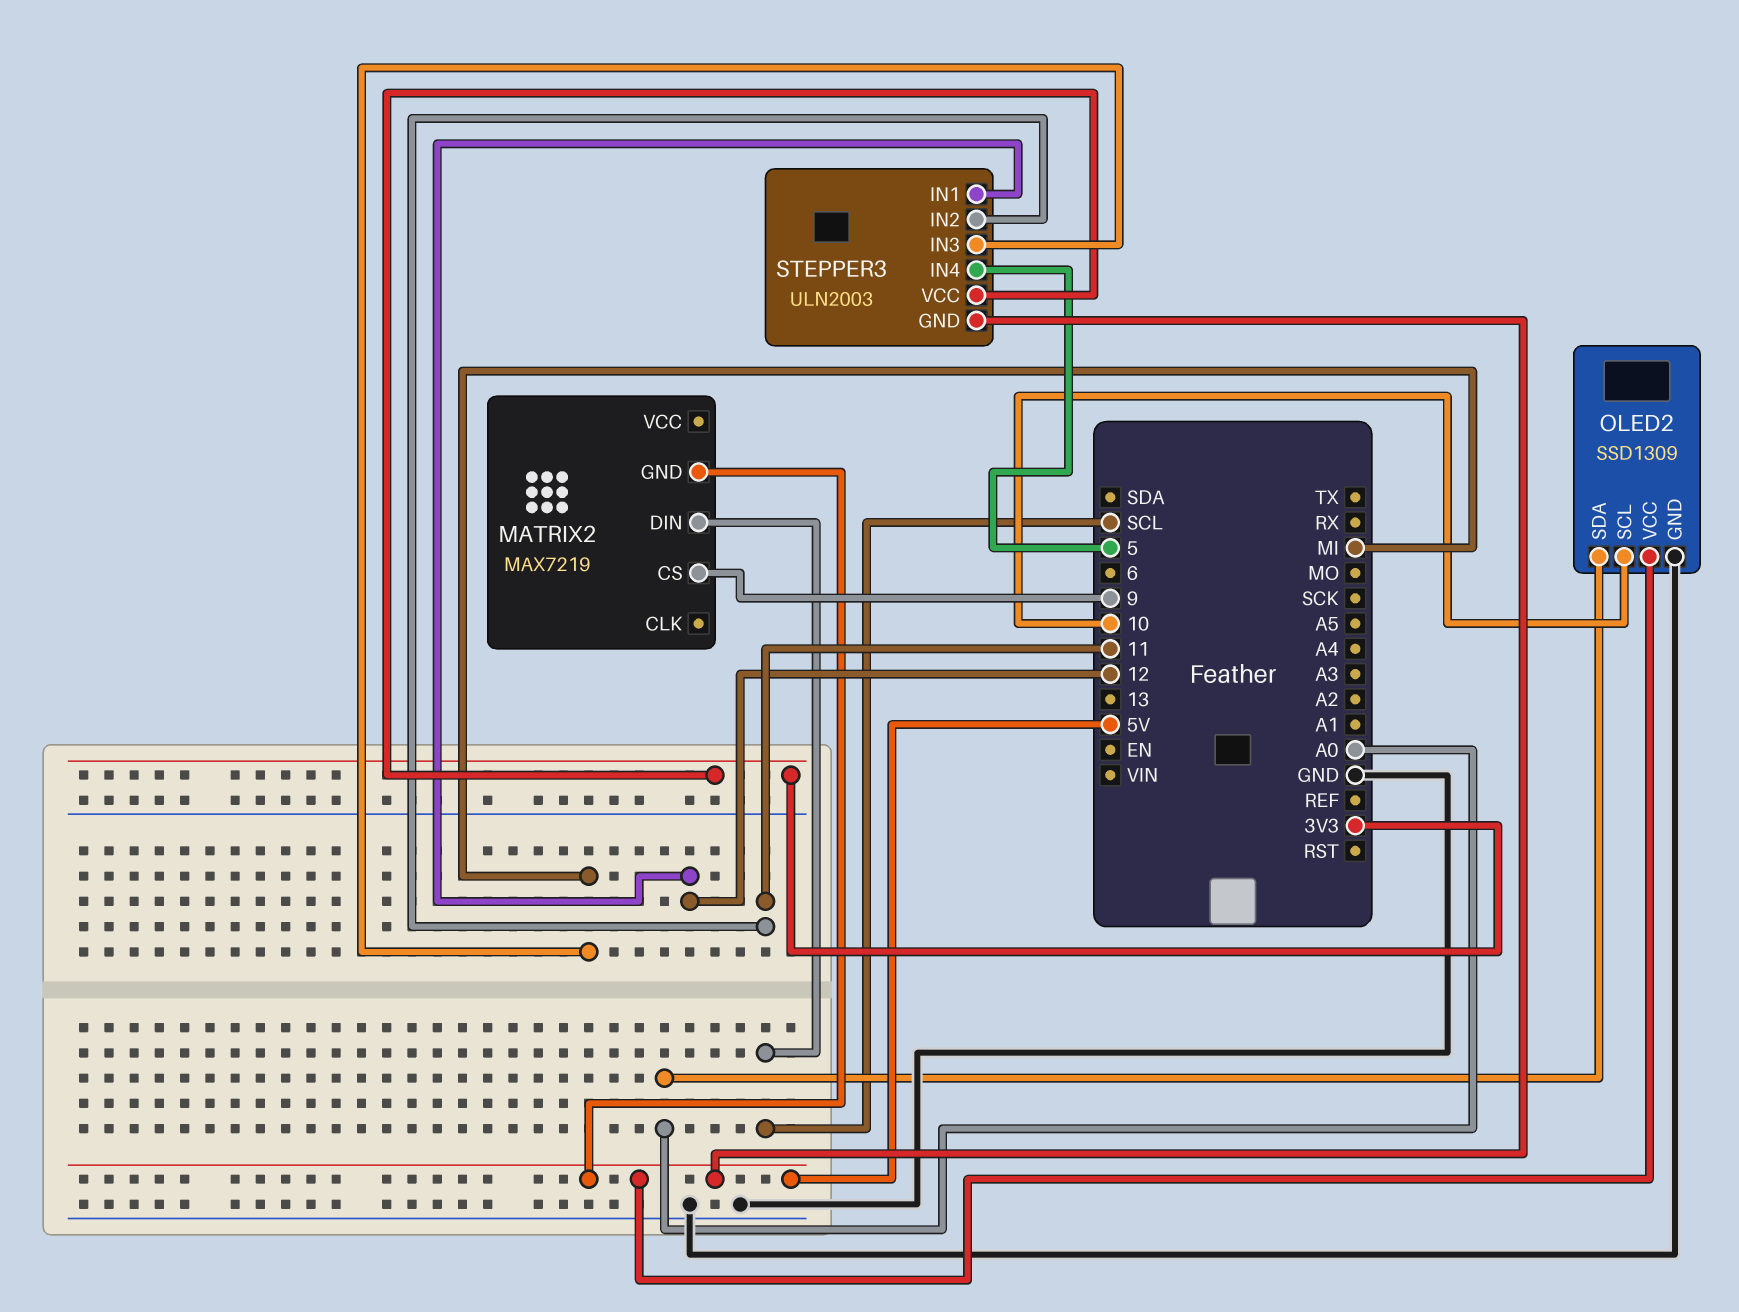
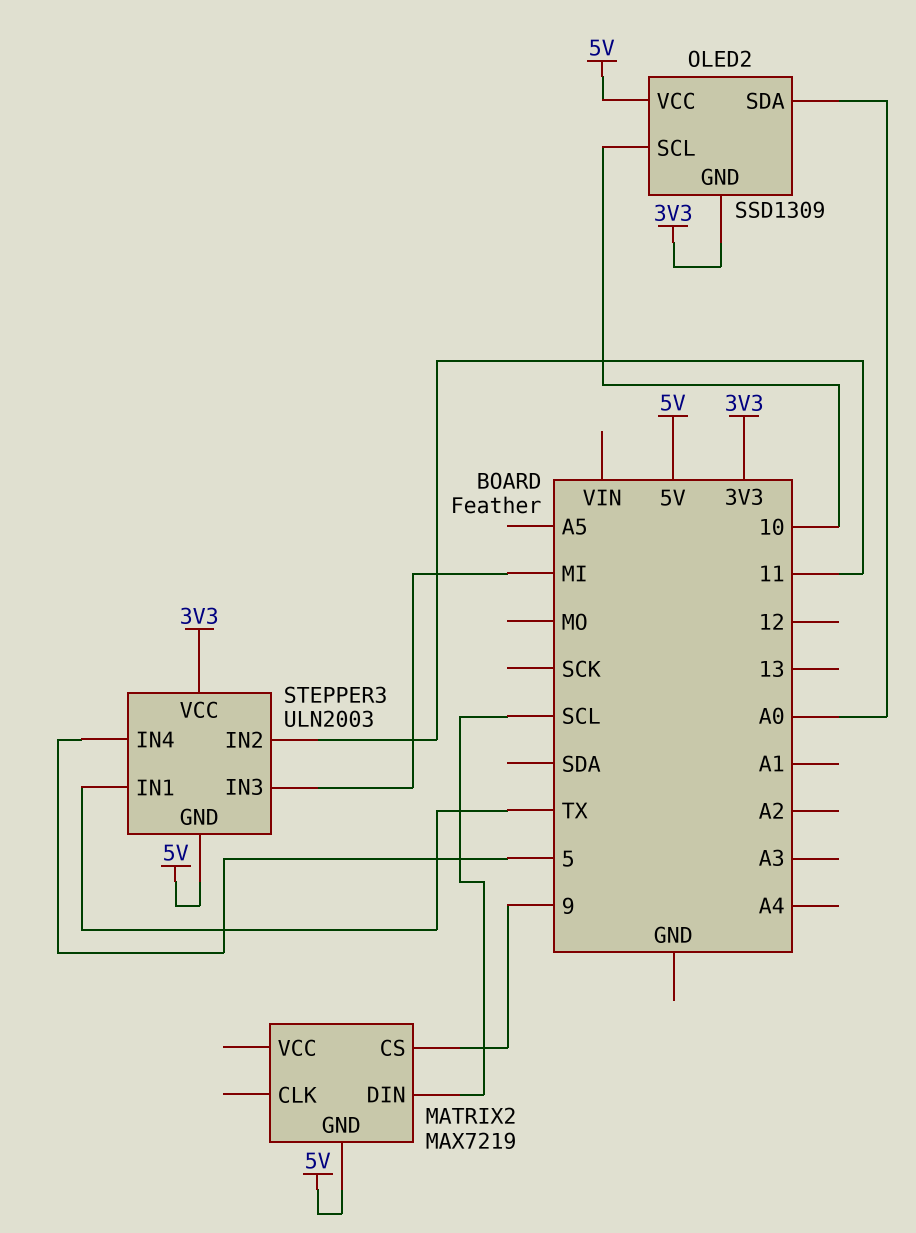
OLED2 pin GND: GND -> 3V3
STEPPER3 pin IN1: 12 -> TX

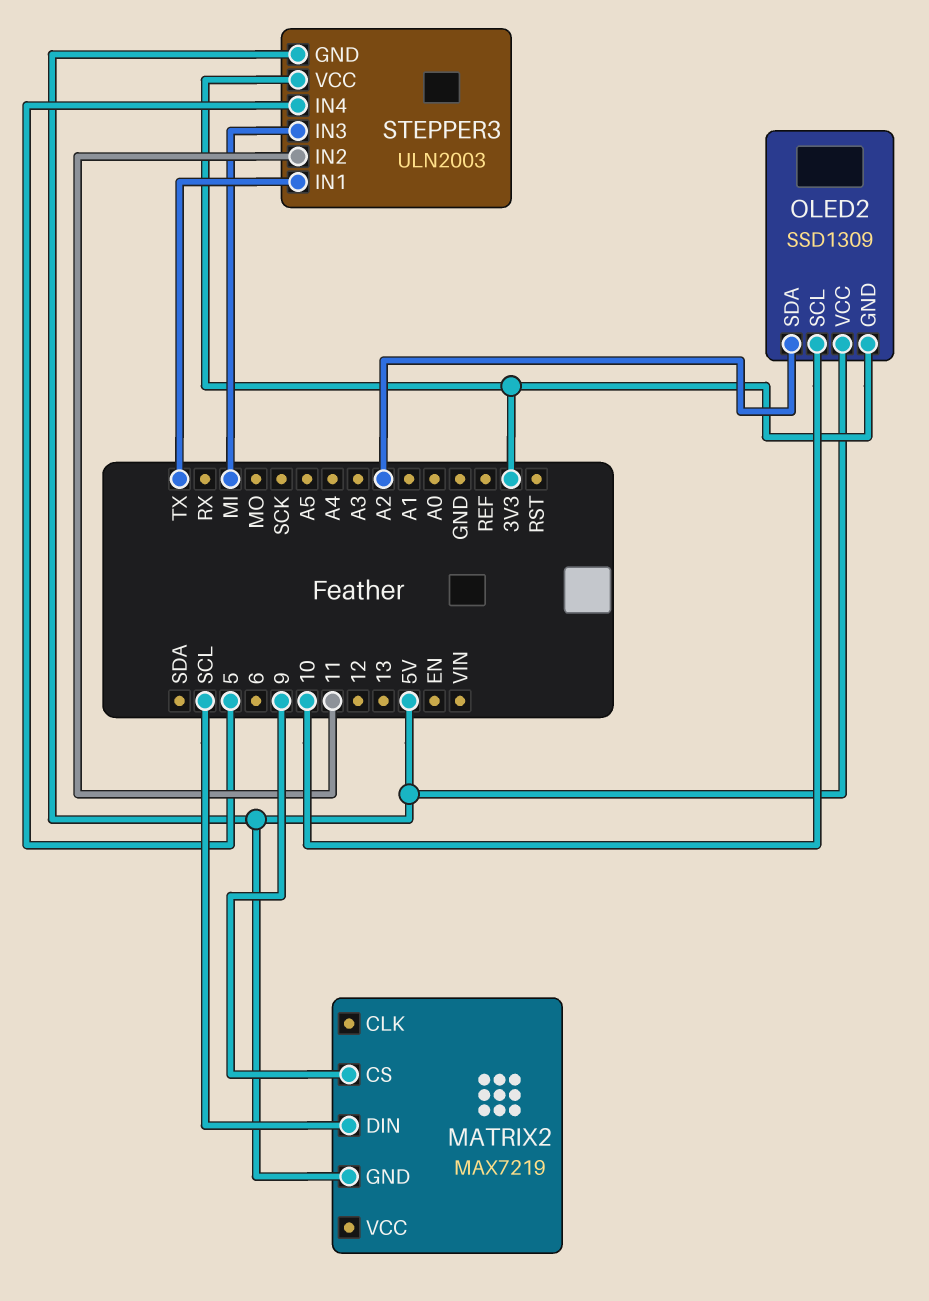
OLED2 pin SDA: A0 -> A2

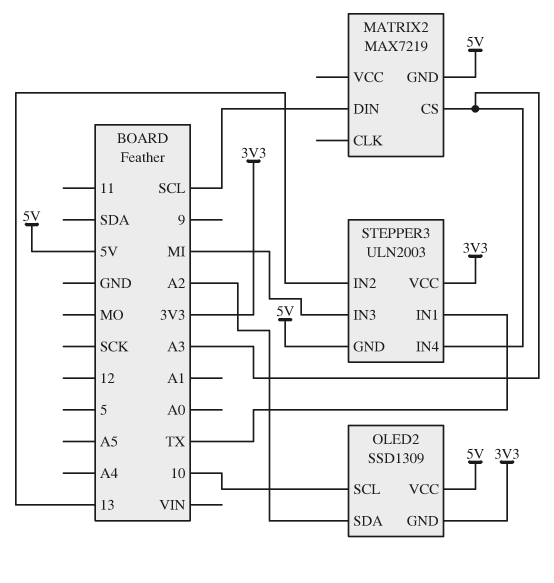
MATRIX2 pin CS: 9 -> A3
STEPPER3 pin IN2: 11 -> 13
STEPPER3 pin IN4: 5 -> A3

